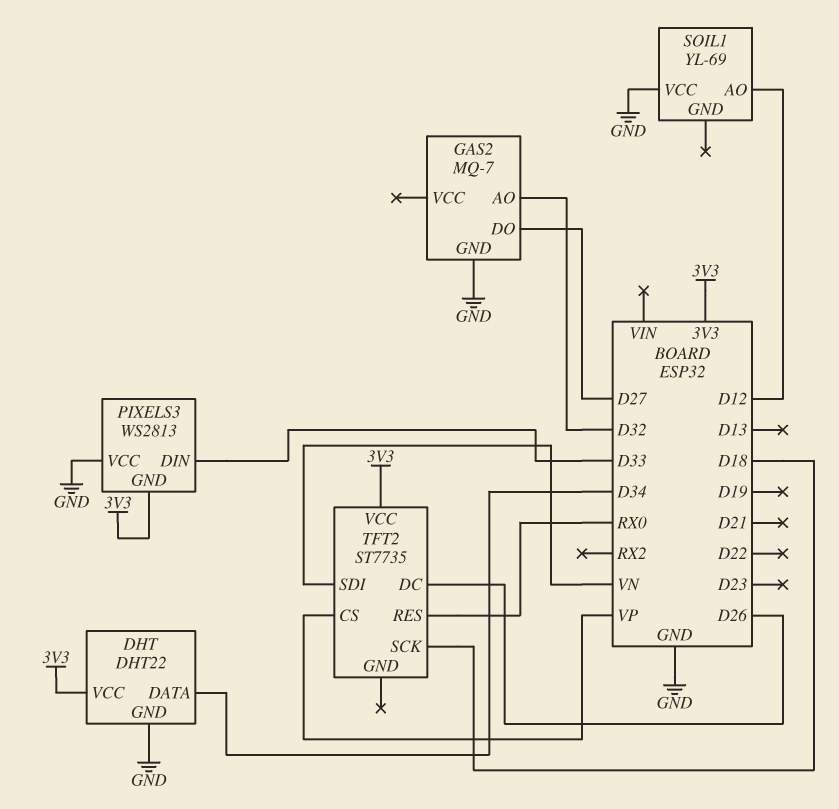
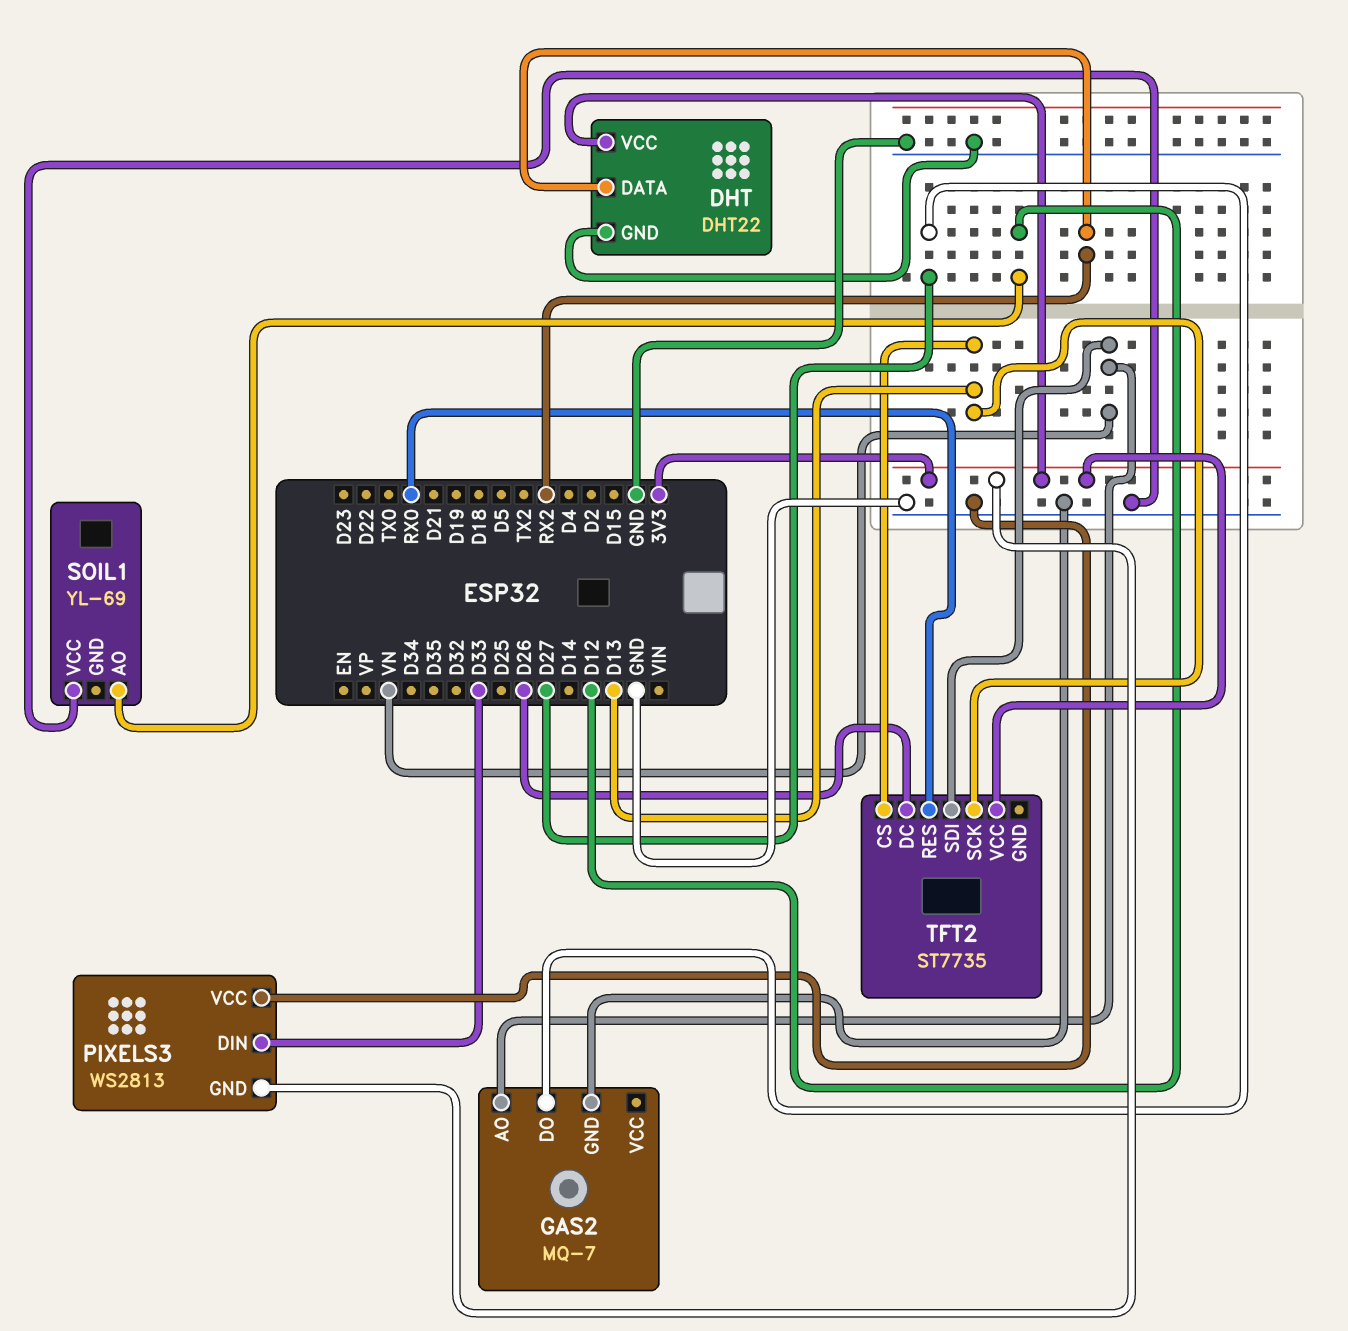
DHT pin DATA: D34 -> RX2
GAS2 pin AO: D32 -> VN
TFT2 pin CS: VP -> D13
TFT2 pin SCK: D18 -> D13

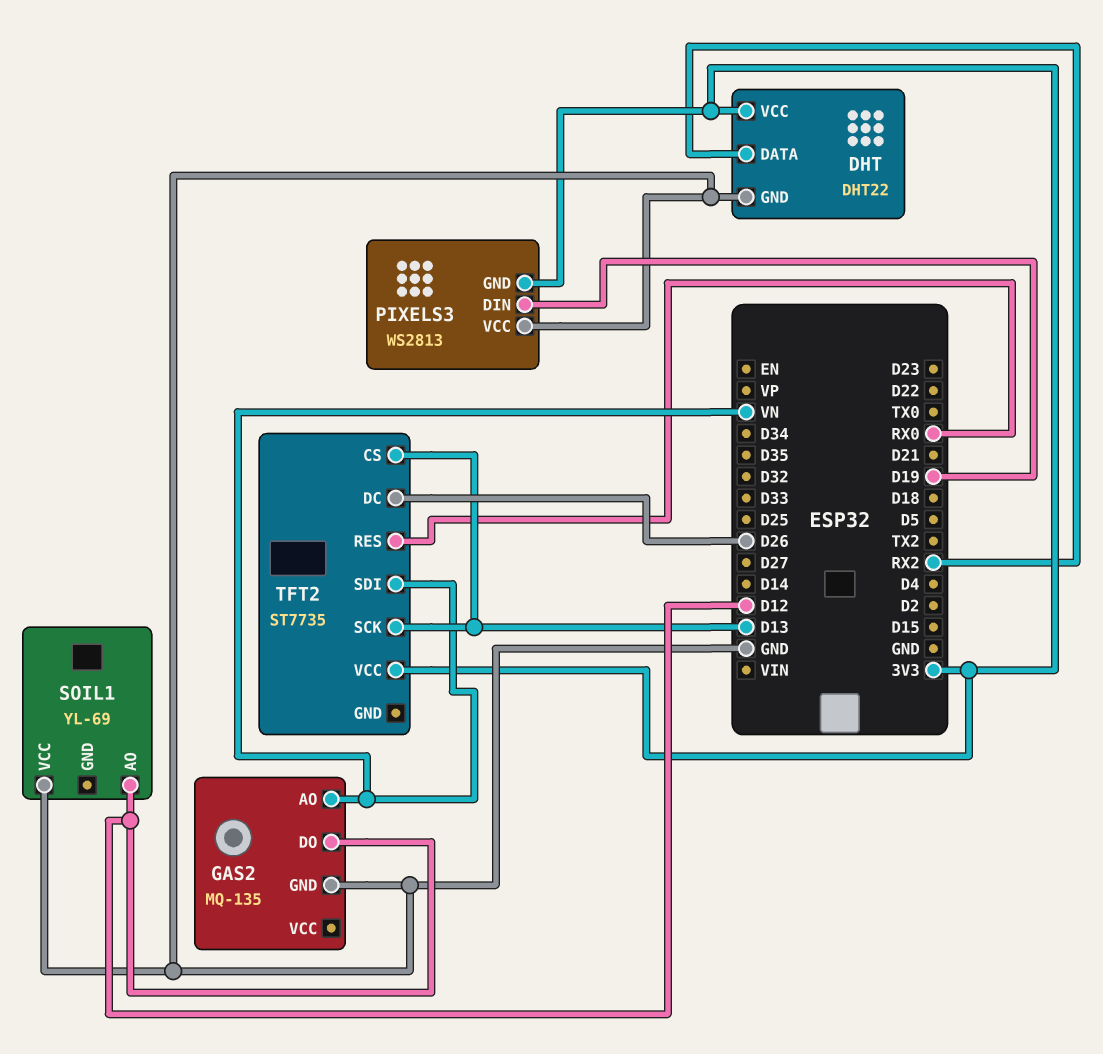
GAS2: MQ-7 -> MQ-135
GAS2 pin DO: D27 -> D12
PIXELS3 pin DIN: D33 -> D19

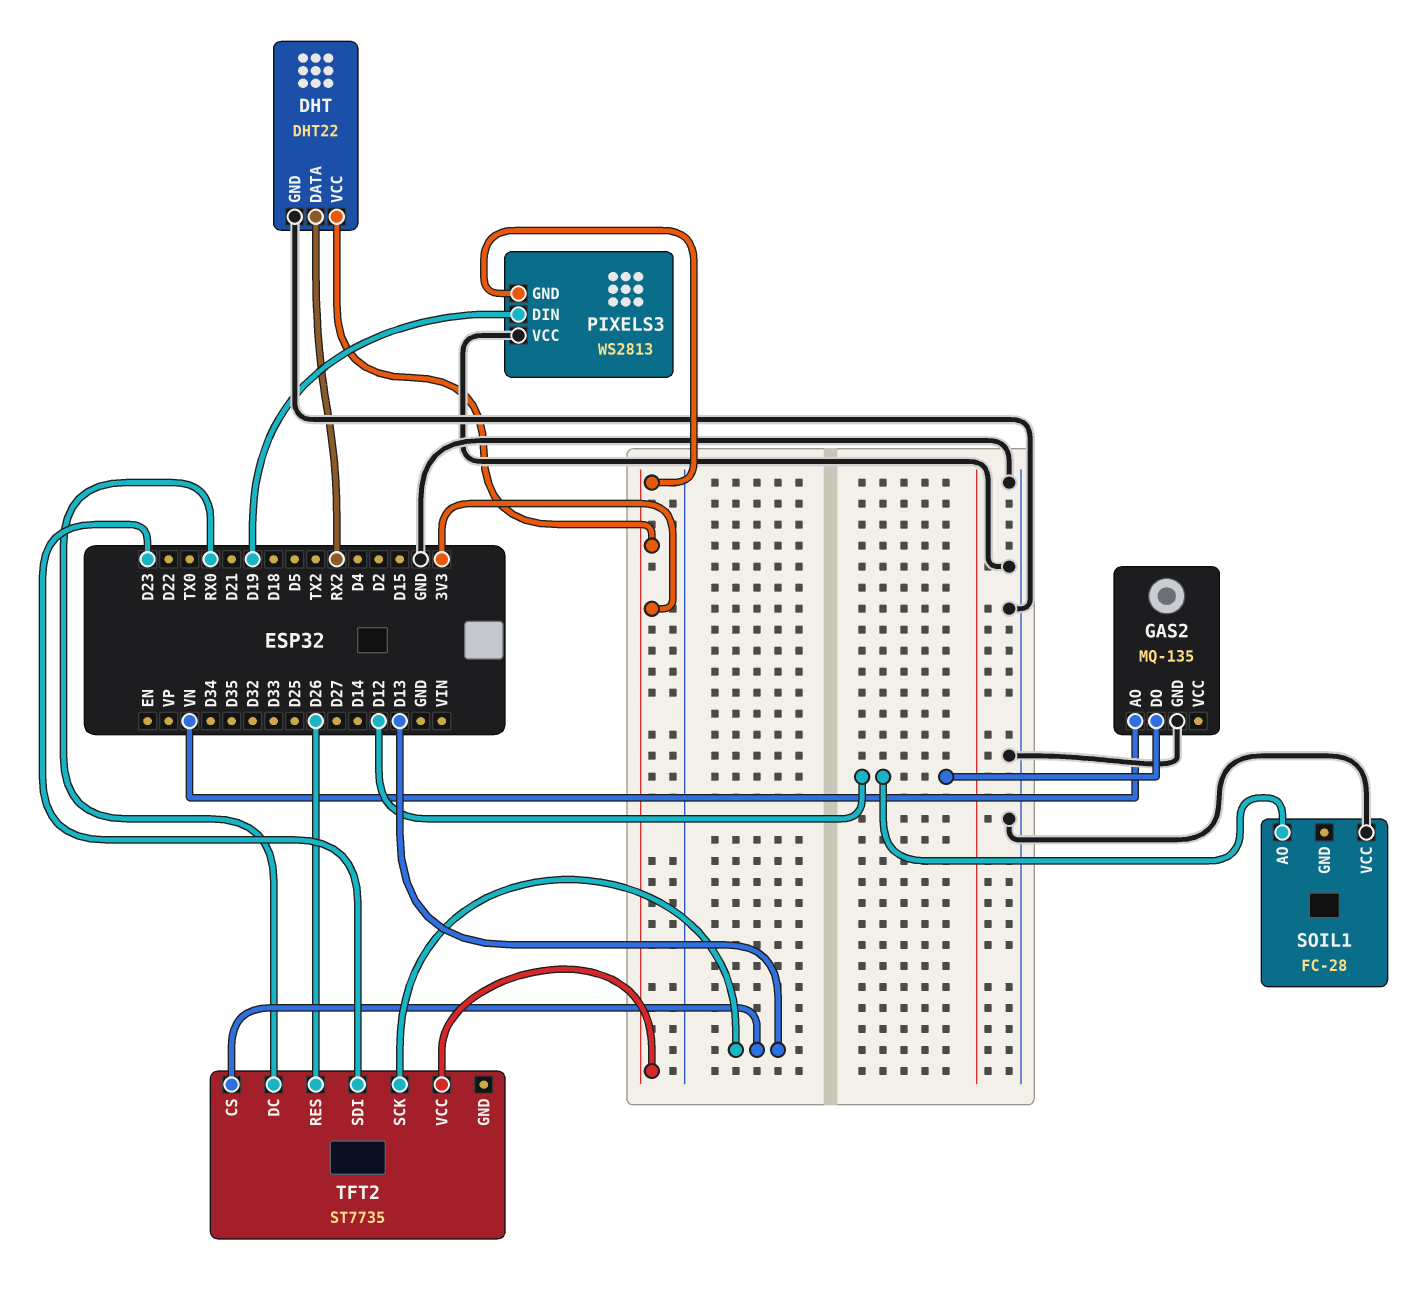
SOIL1: YL-69 -> FC-28
TFT2 pin DC: D26 -> RX0
TFT2 pin RES: RX0 -> D26
TFT2 pin SDI: VN -> D23

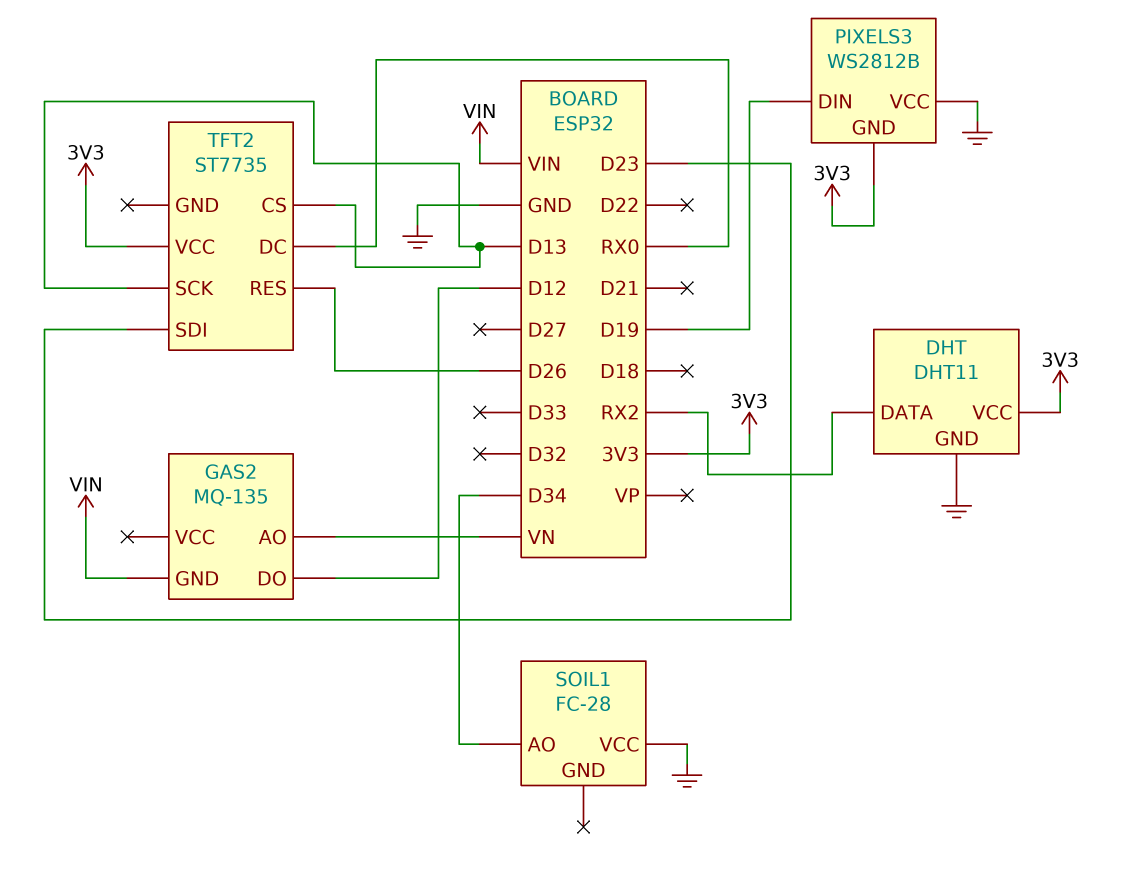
DHT: DHT22 -> DHT11
GAS2 pin GND: GND -> VIN
PIXELS3: WS2813 -> WS2812B
SOIL1 pin AO: D12 -> D34

